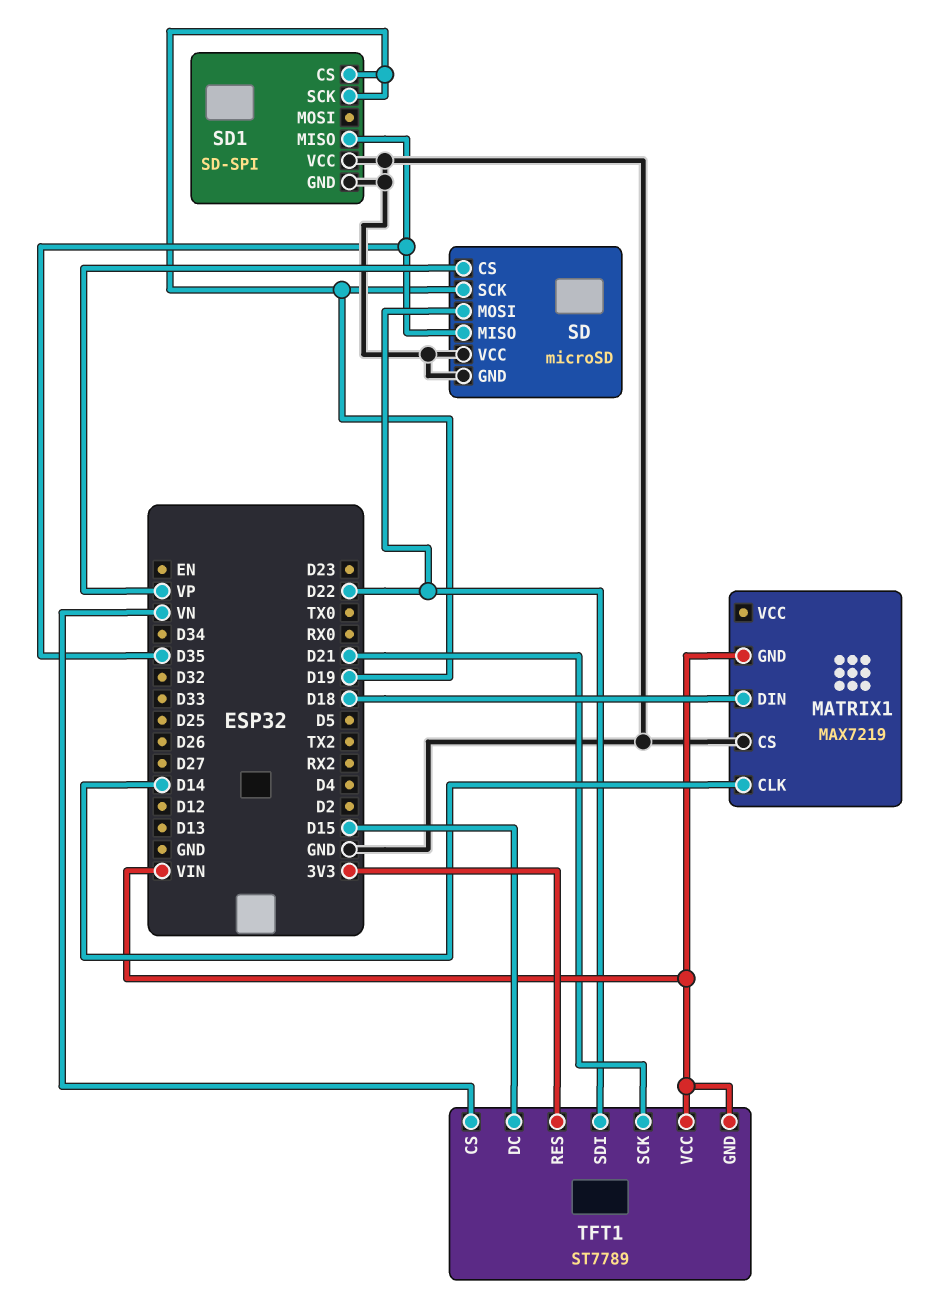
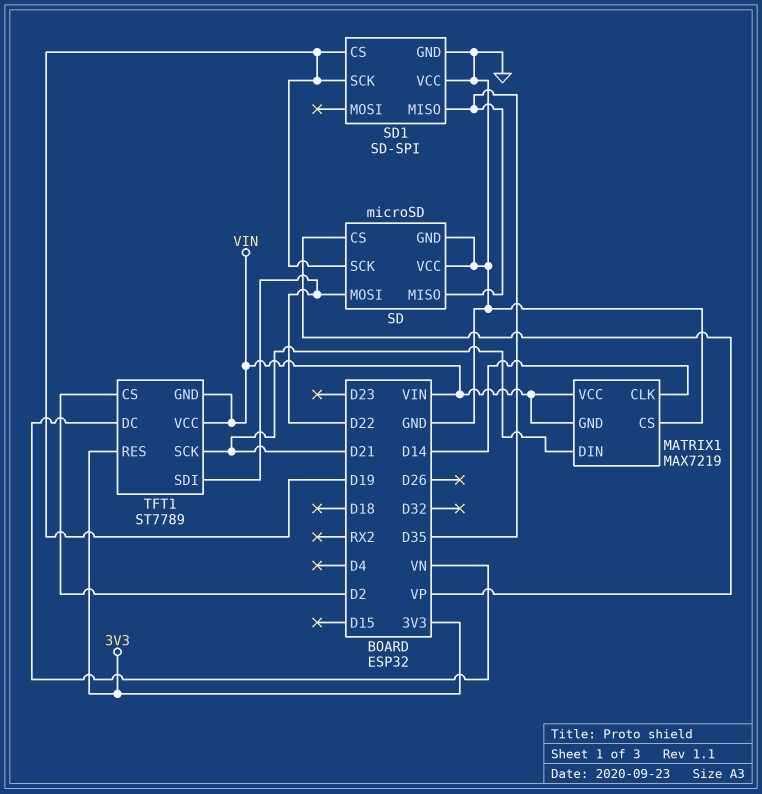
MATRIX1 pin DIN: D18 -> D21
MATRIX1 pin VCC: none -> VIN
TFT1 pin CS: VN -> D2
TFT1 pin DC: D15 -> VN

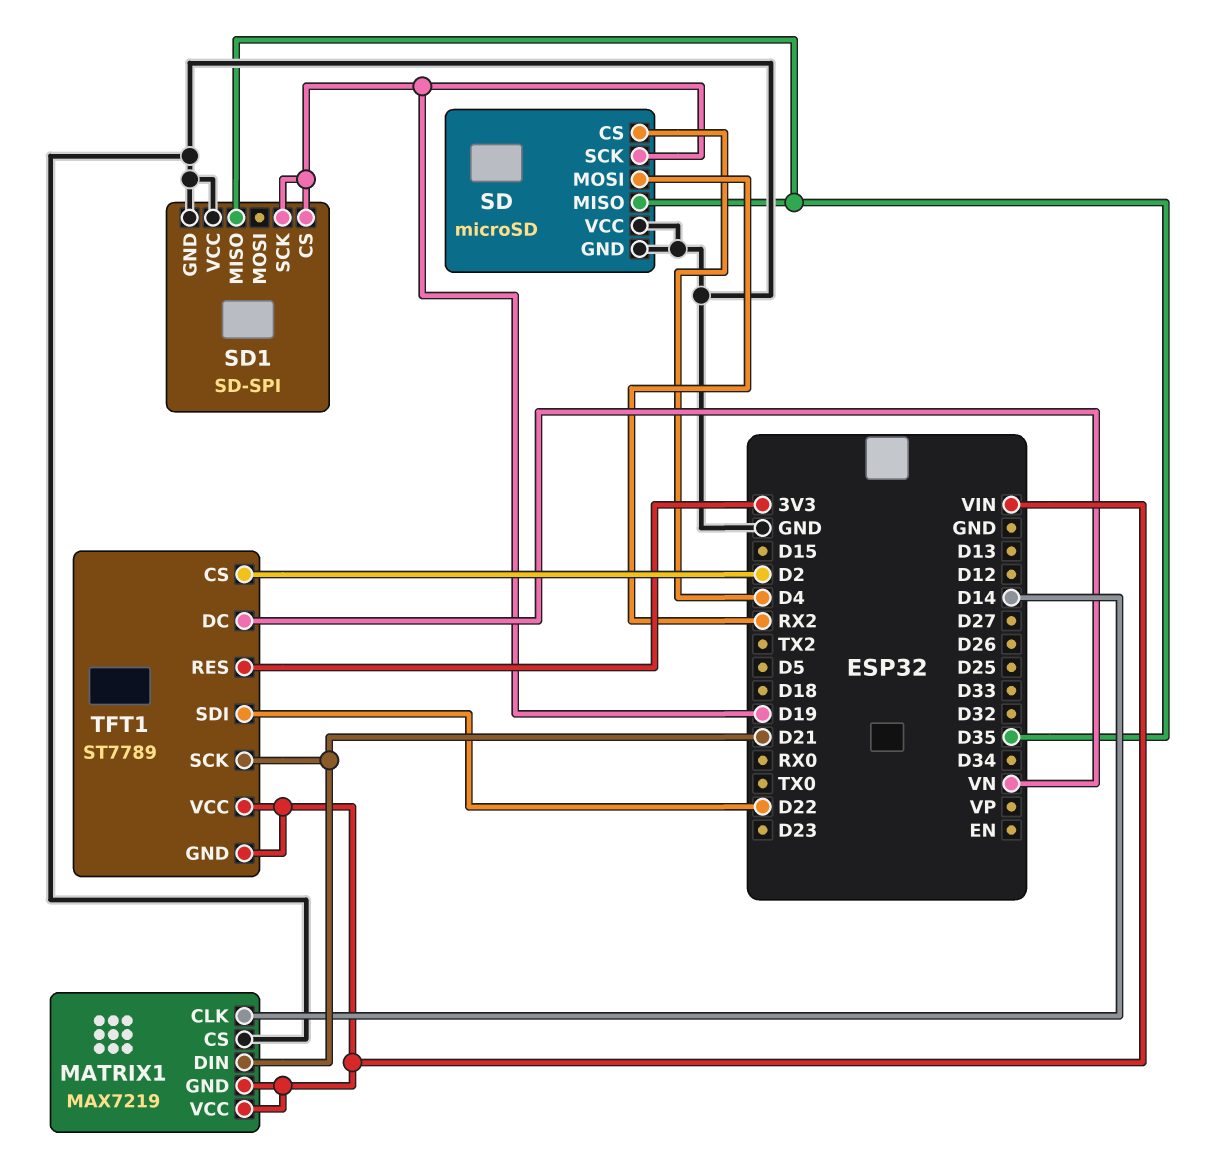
SD pin CS: VP -> D4
SD pin MOSI: D22 -> RX2

